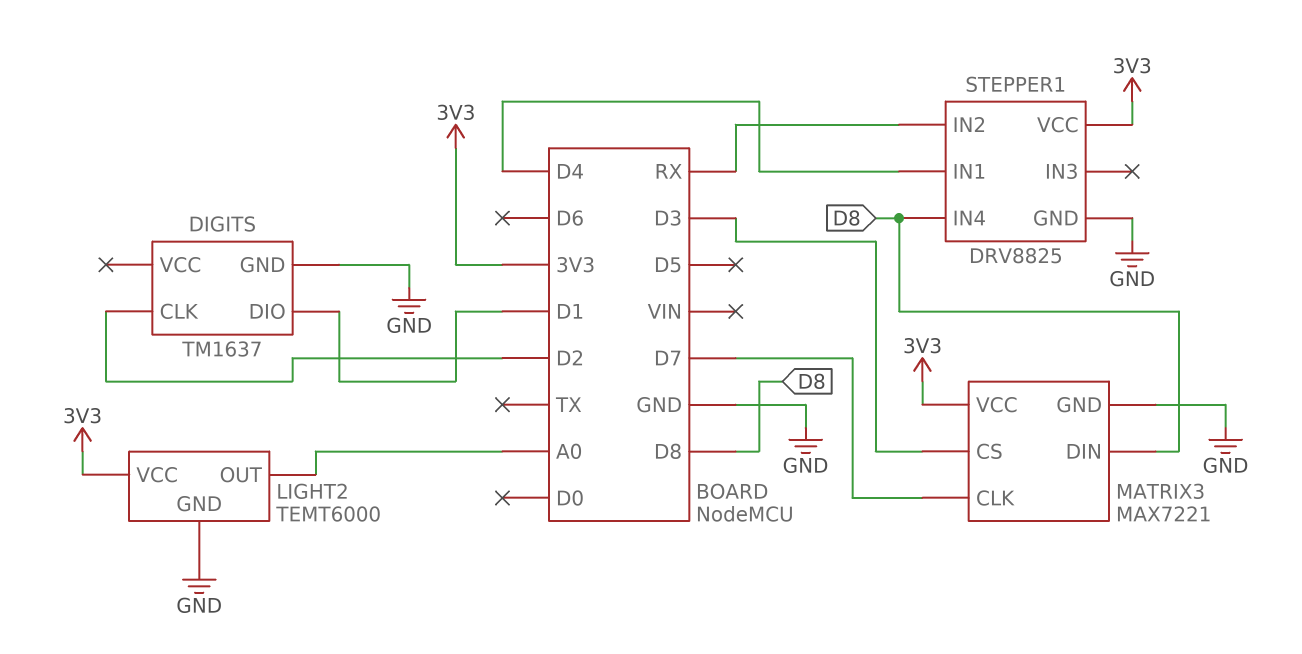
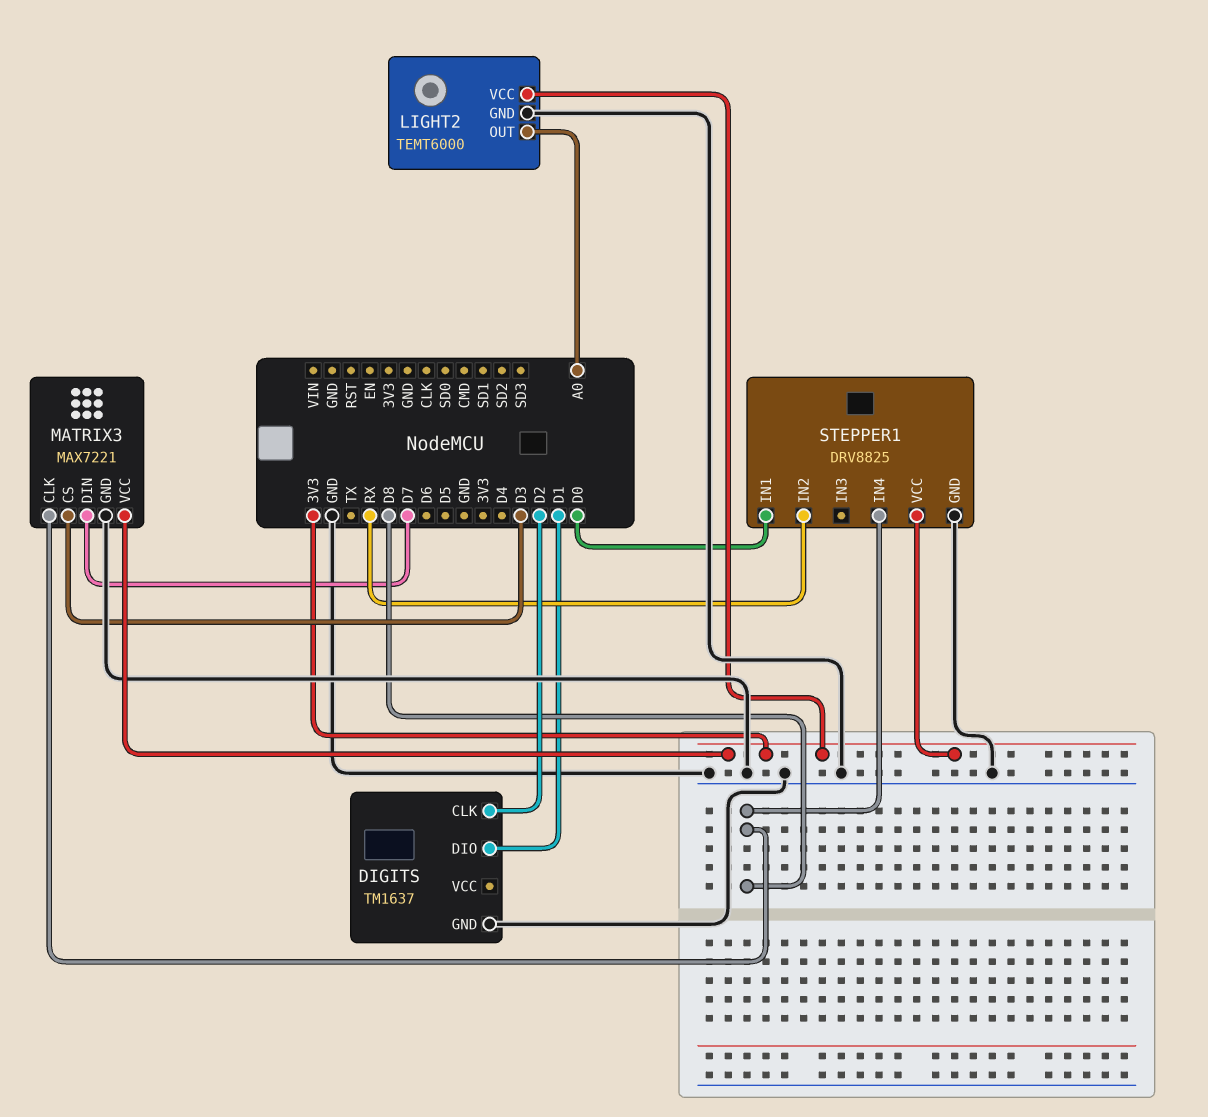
MATRIX3 pin CLK: D7 -> D8
MATRIX3 pin DIN: D8 -> D7
STEPPER1 pin IN1: D4 -> D0

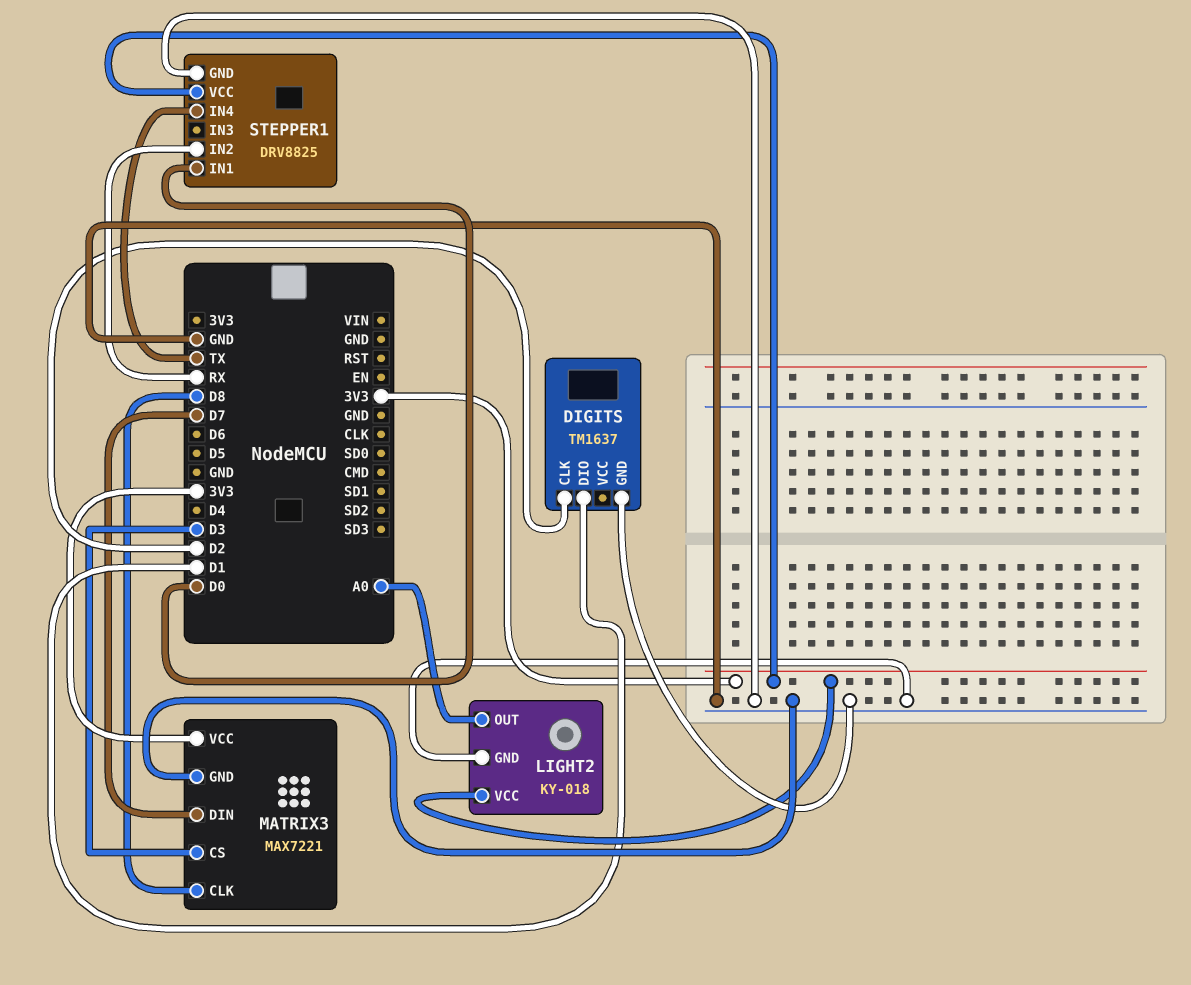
LIGHT2: TEMT6000 -> KY-018
STEPPER1 pin IN4: D8 -> TX

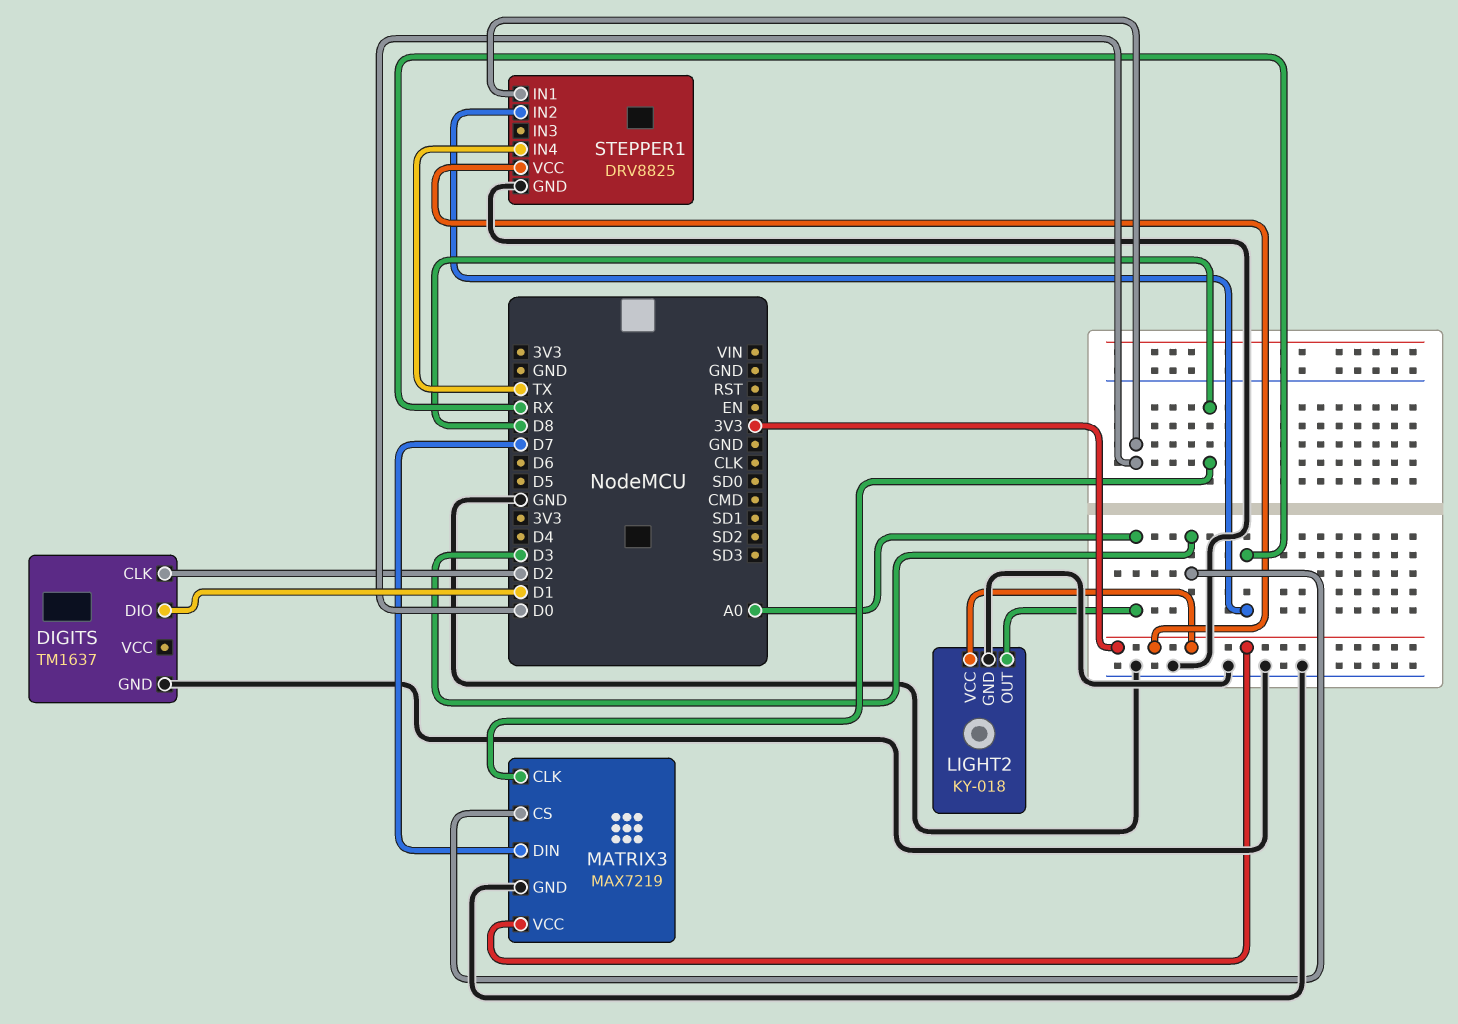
MATRIX3: MAX7221 -> MAX7219

